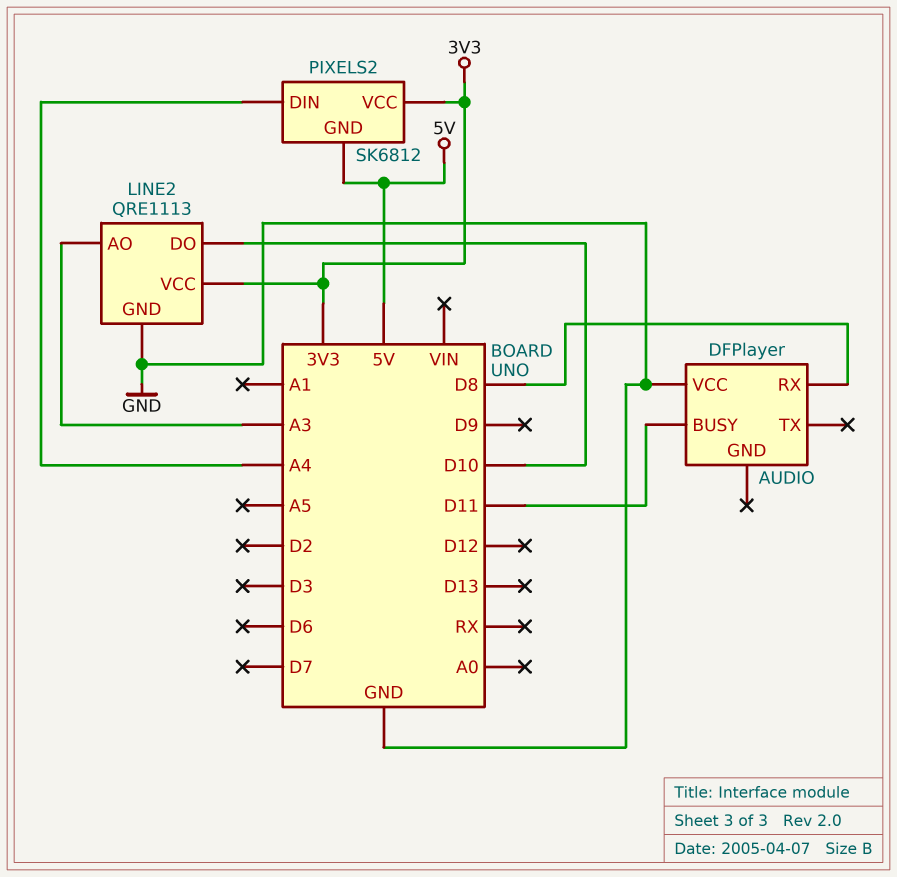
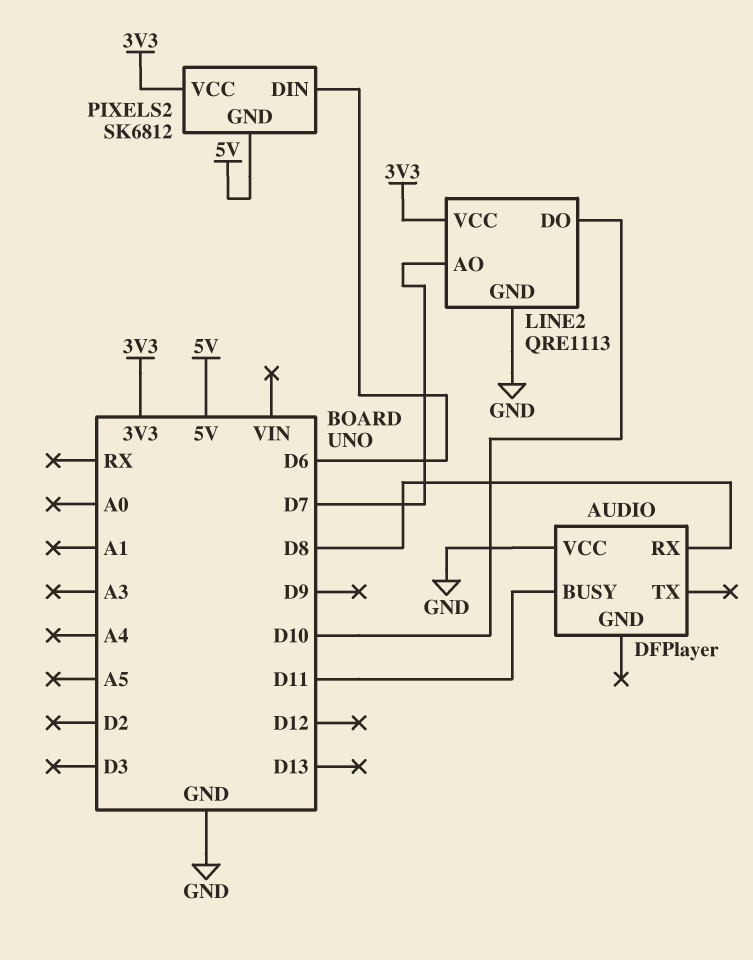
LINE2 pin AO: A3 -> D7
PIXELS2 pin DIN: A4 -> D6

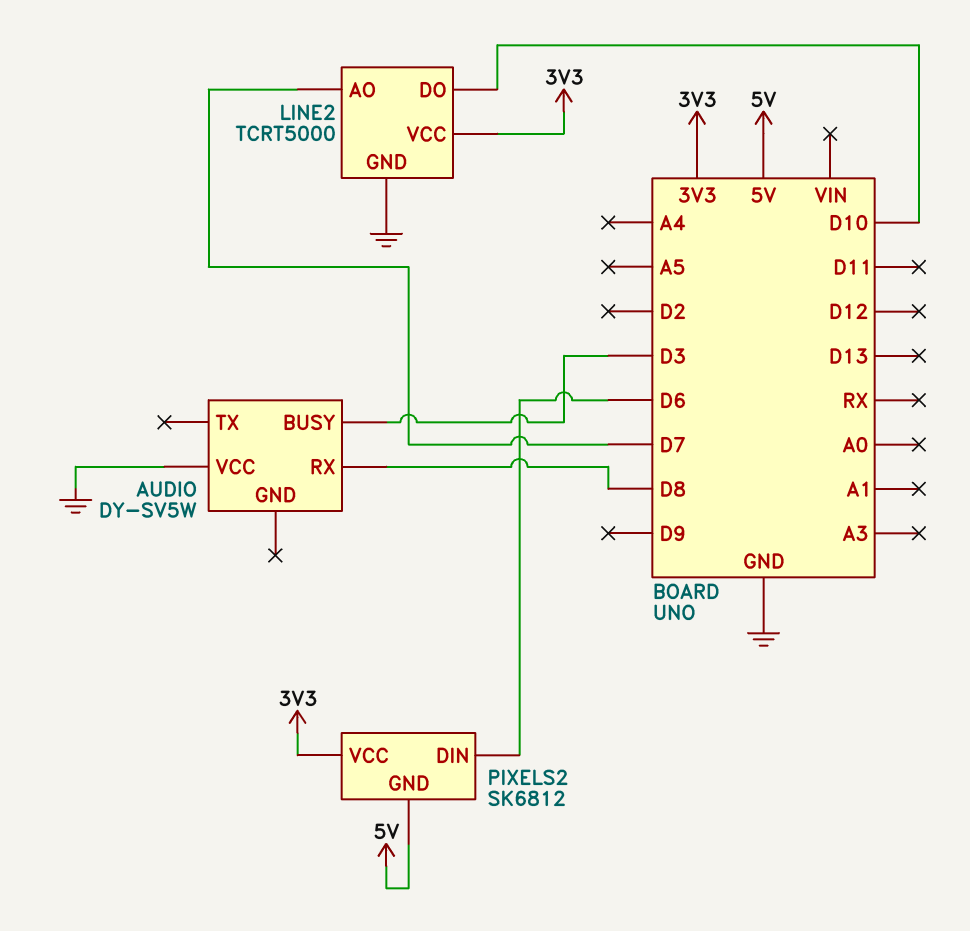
AUDIO: DFPlayer -> DY-SV5W
AUDIO pin BUSY: D11 -> D3
LINE2: QRE1113 -> TCRT5000

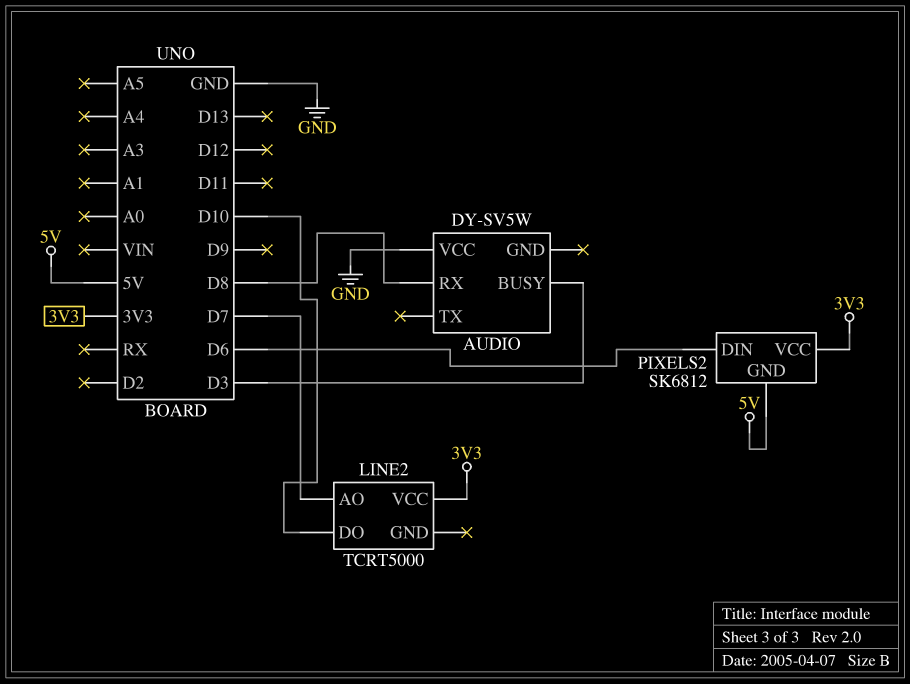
LINE2 pin GND: GND -> none

